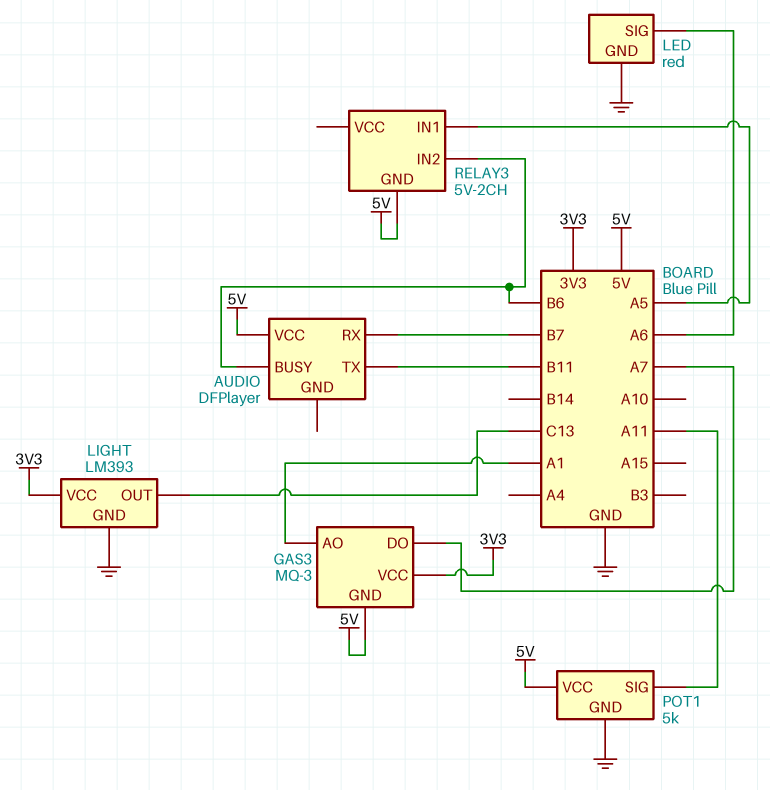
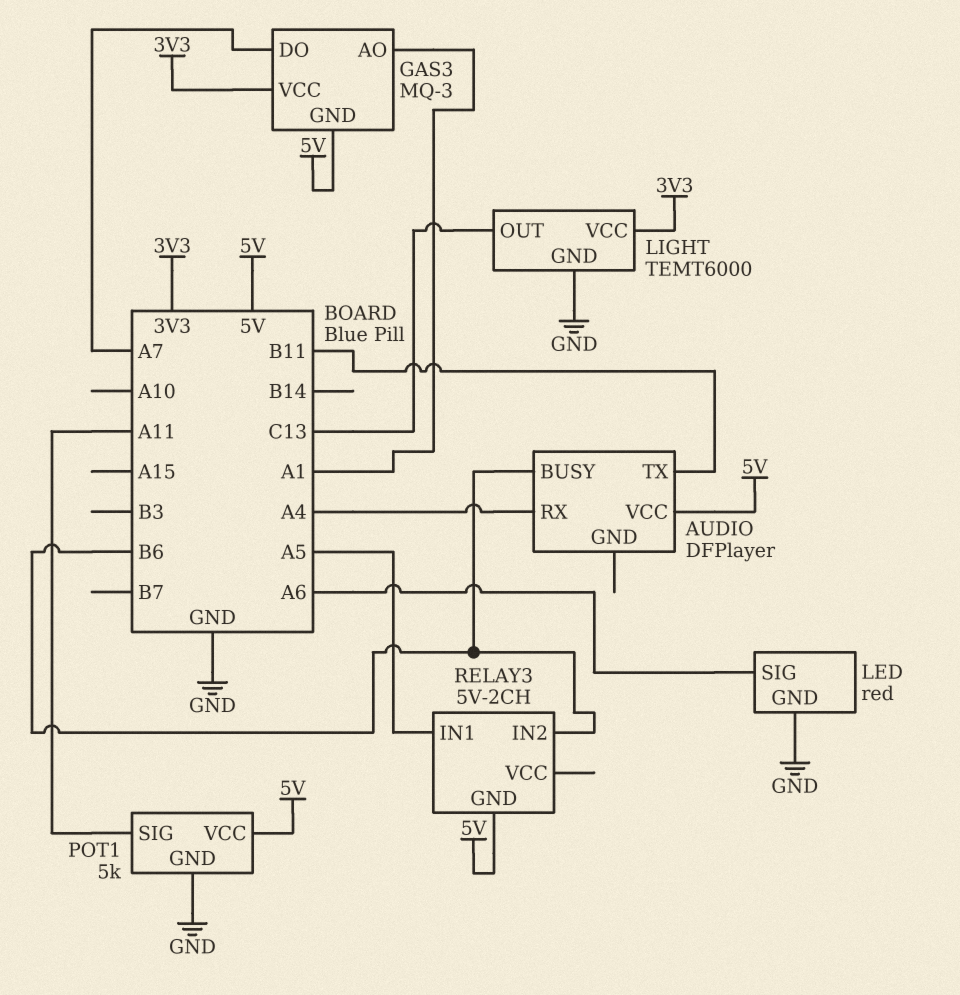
AUDIO pin RX: B7 -> A4
LIGHT: LM393 -> TEMT6000

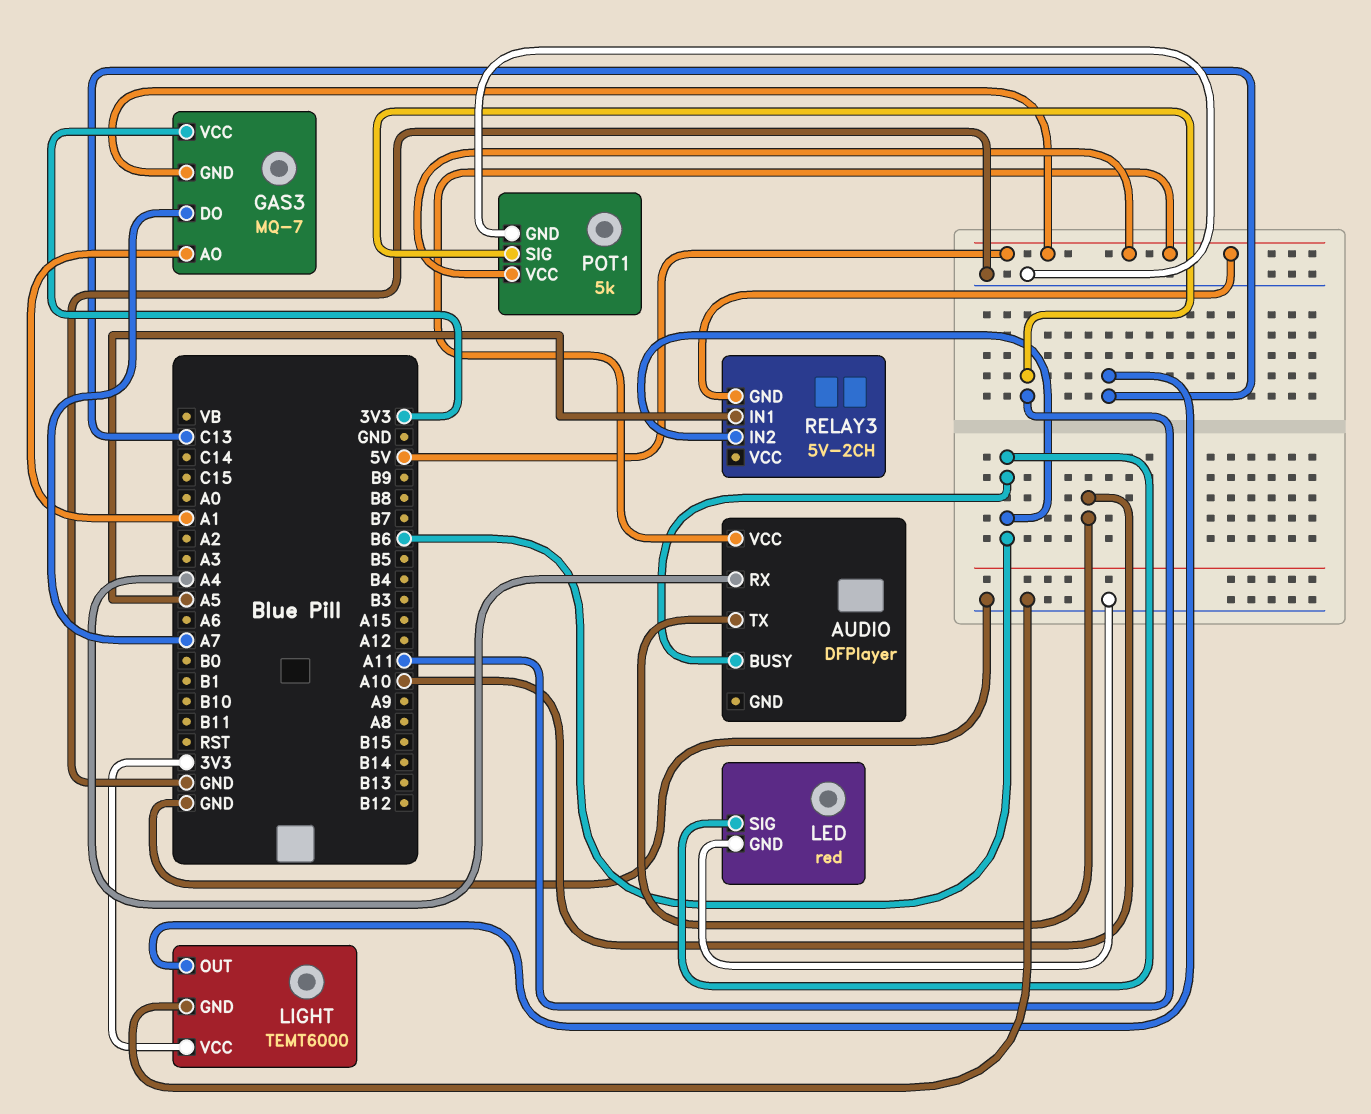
AUDIO pin TX: B11 -> A10
GAS3: MQ-3 -> MQ-7
LED pin SIG: A6 -> B6

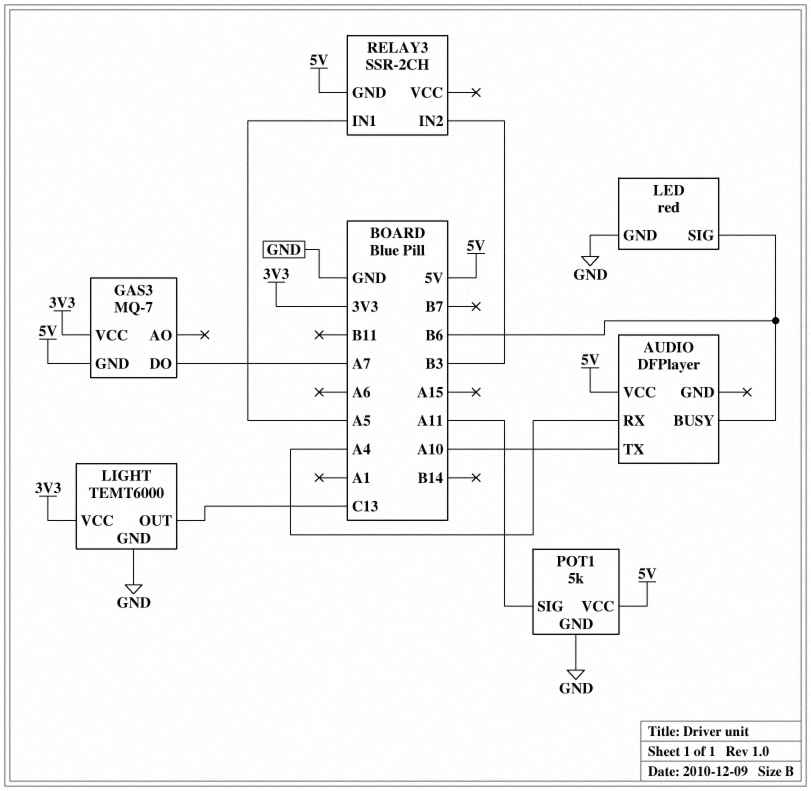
GAS3 pin AO: A1 -> none
RELAY3: 5V-2CH -> SSR-2CH
RELAY3 pin IN2: B6 -> B3

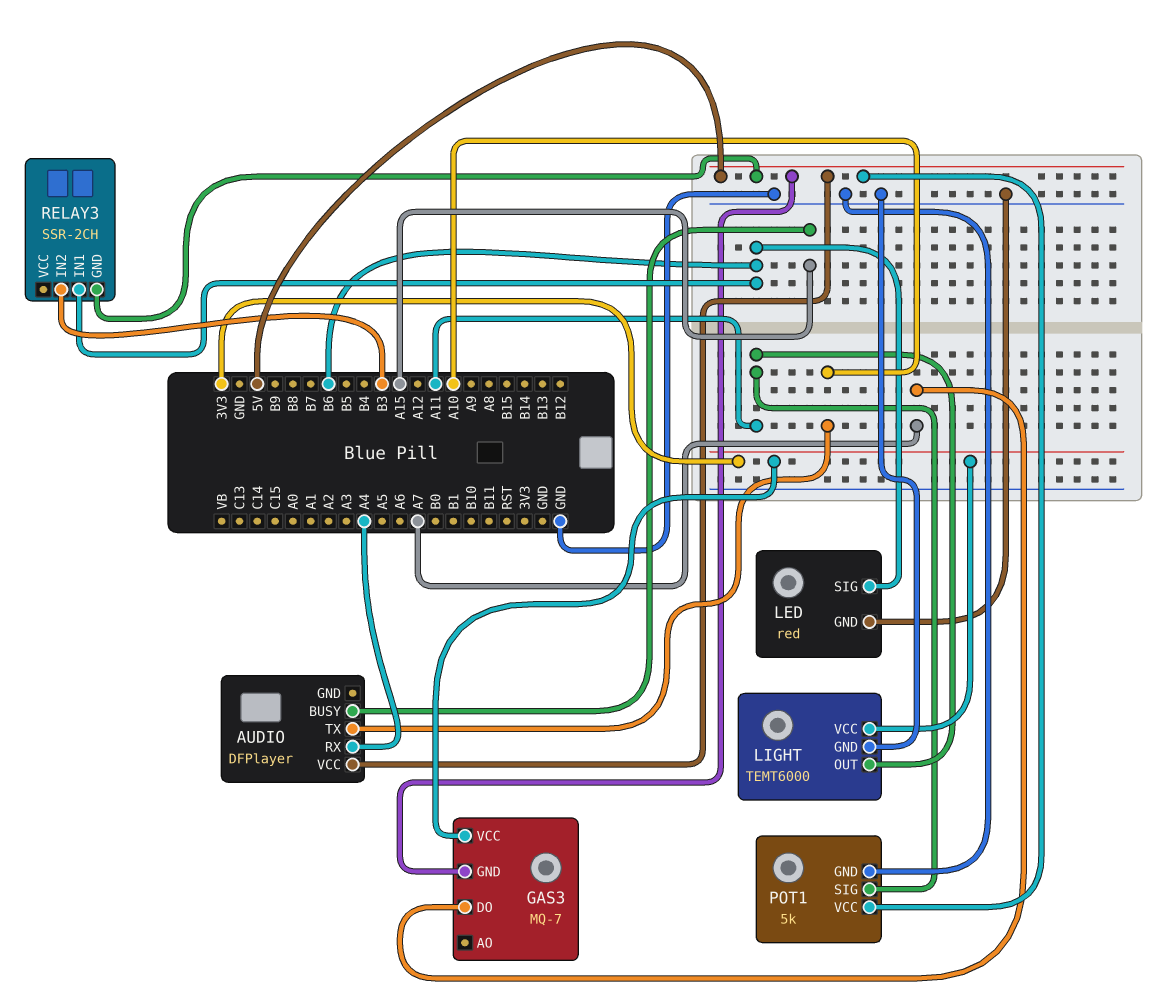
AUDIO pin BUSY: B6 -> A15
LIGHT pin OUT: C13 -> A11
RELAY3 pin IN1: A5 -> B6

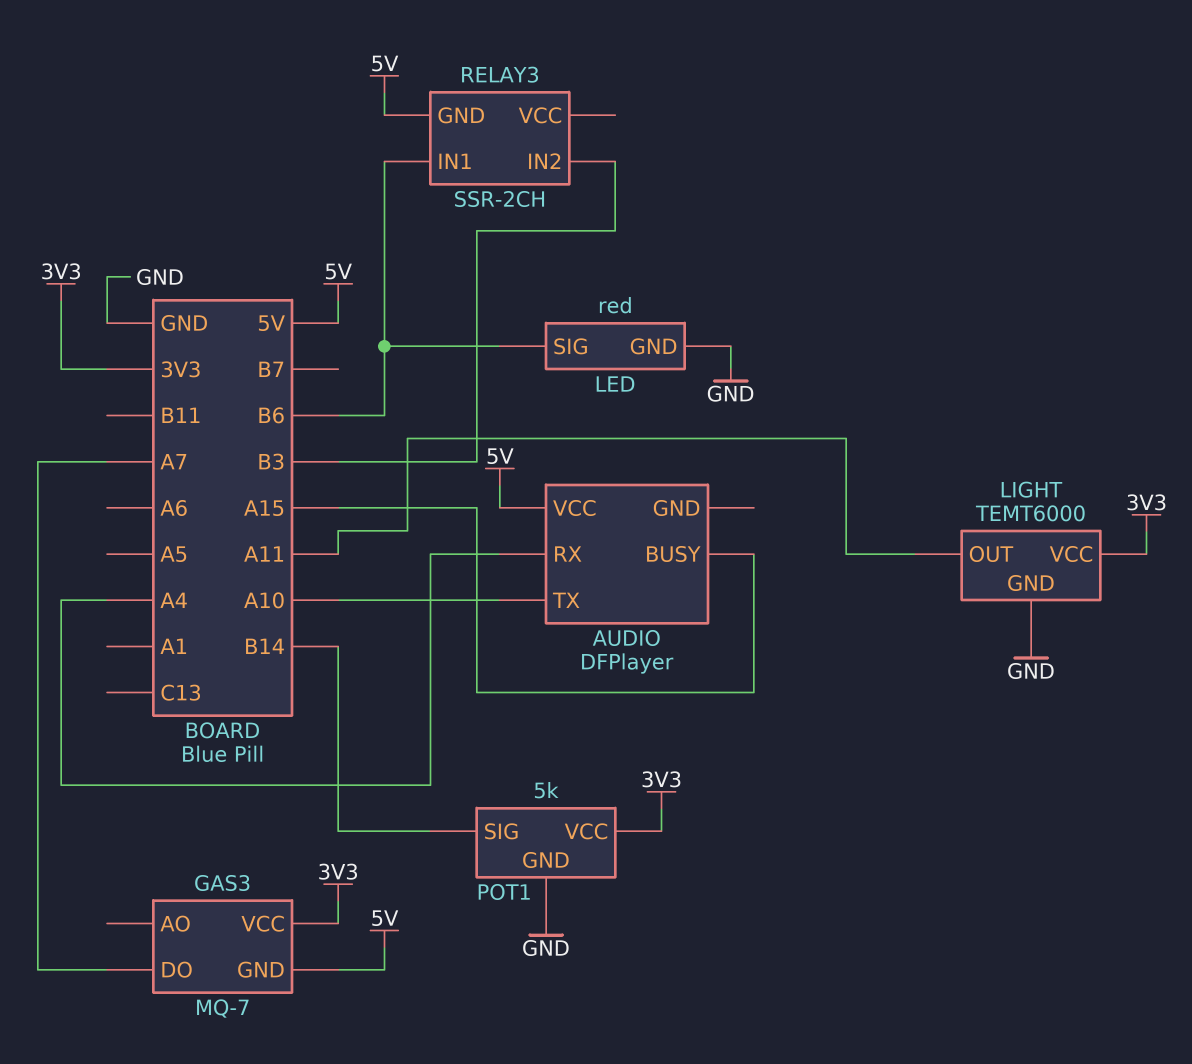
POT1 pin SIG: A11 -> B14
POT1 pin VCC: 5V -> 3V3

